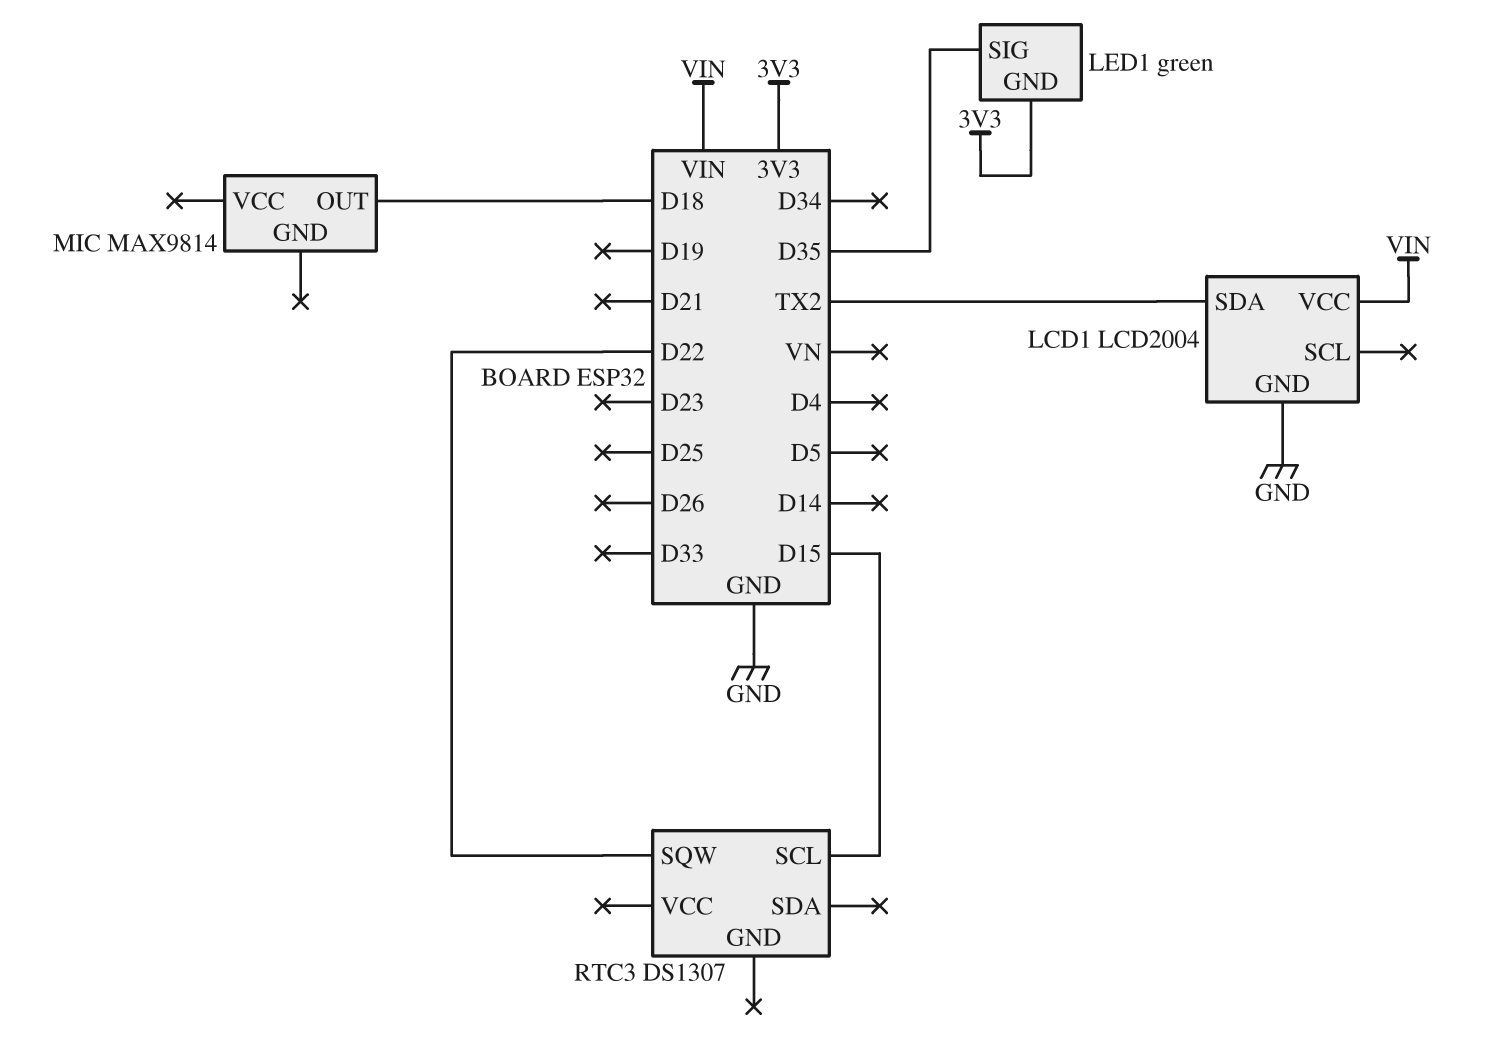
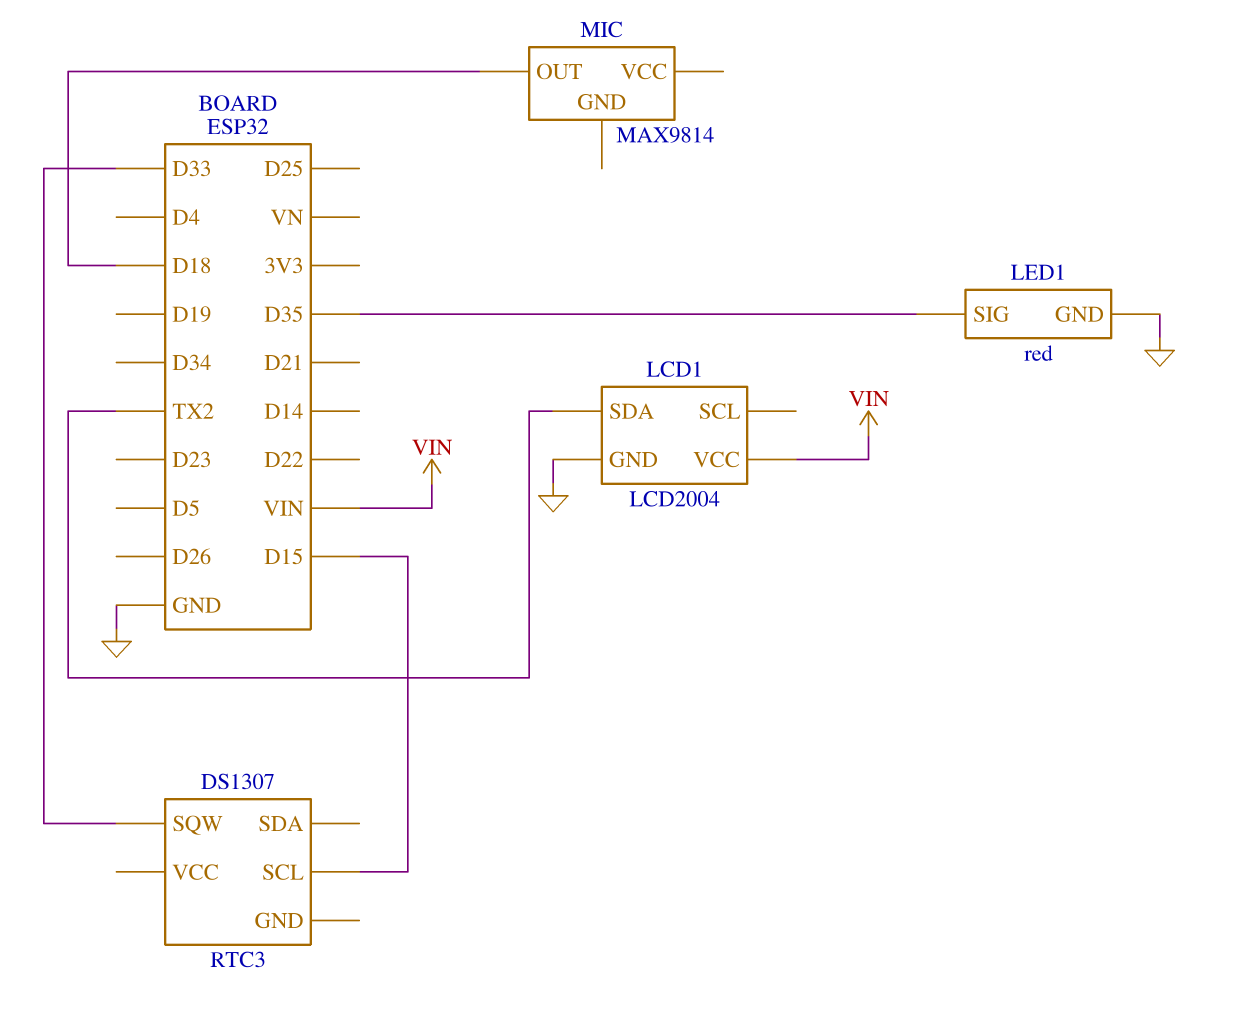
LED1: green -> red
LED1 pin GND: 3V3 -> GND
RTC3 pin SQW: D22 -> D33

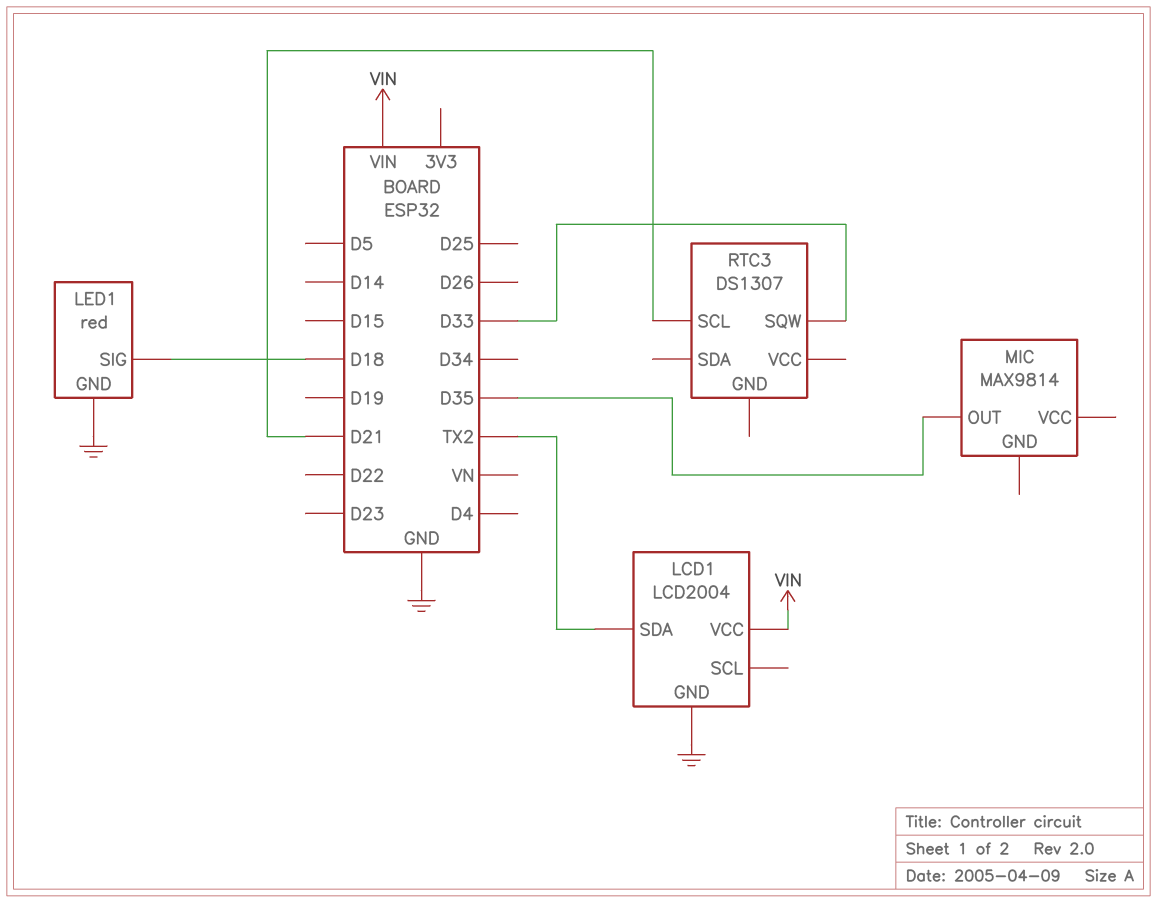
LED1 pin SIG: D35 -> D18
MIC pin OUT: D18 -> D35
RTC3 pin SCL: D15 -> D21

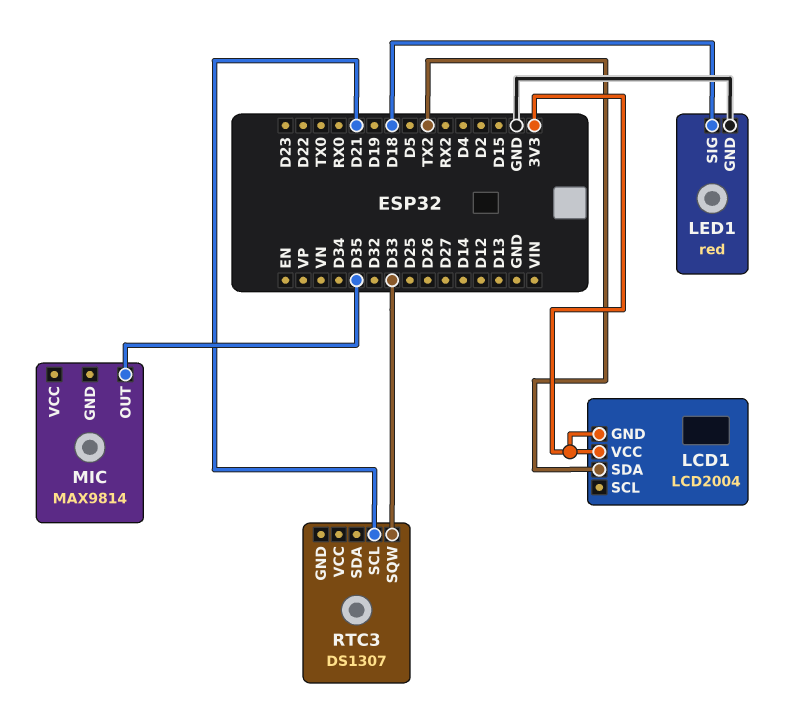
LCD1 pin GND: GND -> 3V3
LCD1 pin VCC: VIN -> 3V3

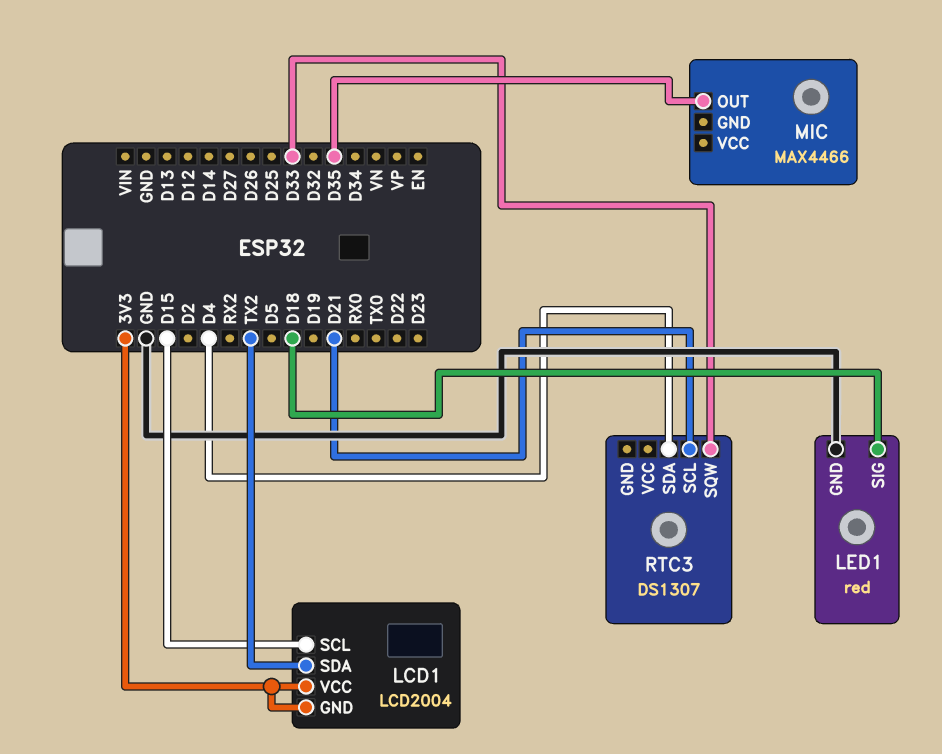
LCD1 pin SCL: none -> D15
MIC: MAX9814 -> MAX4466
RTC3 pin SDA: none -> D4

